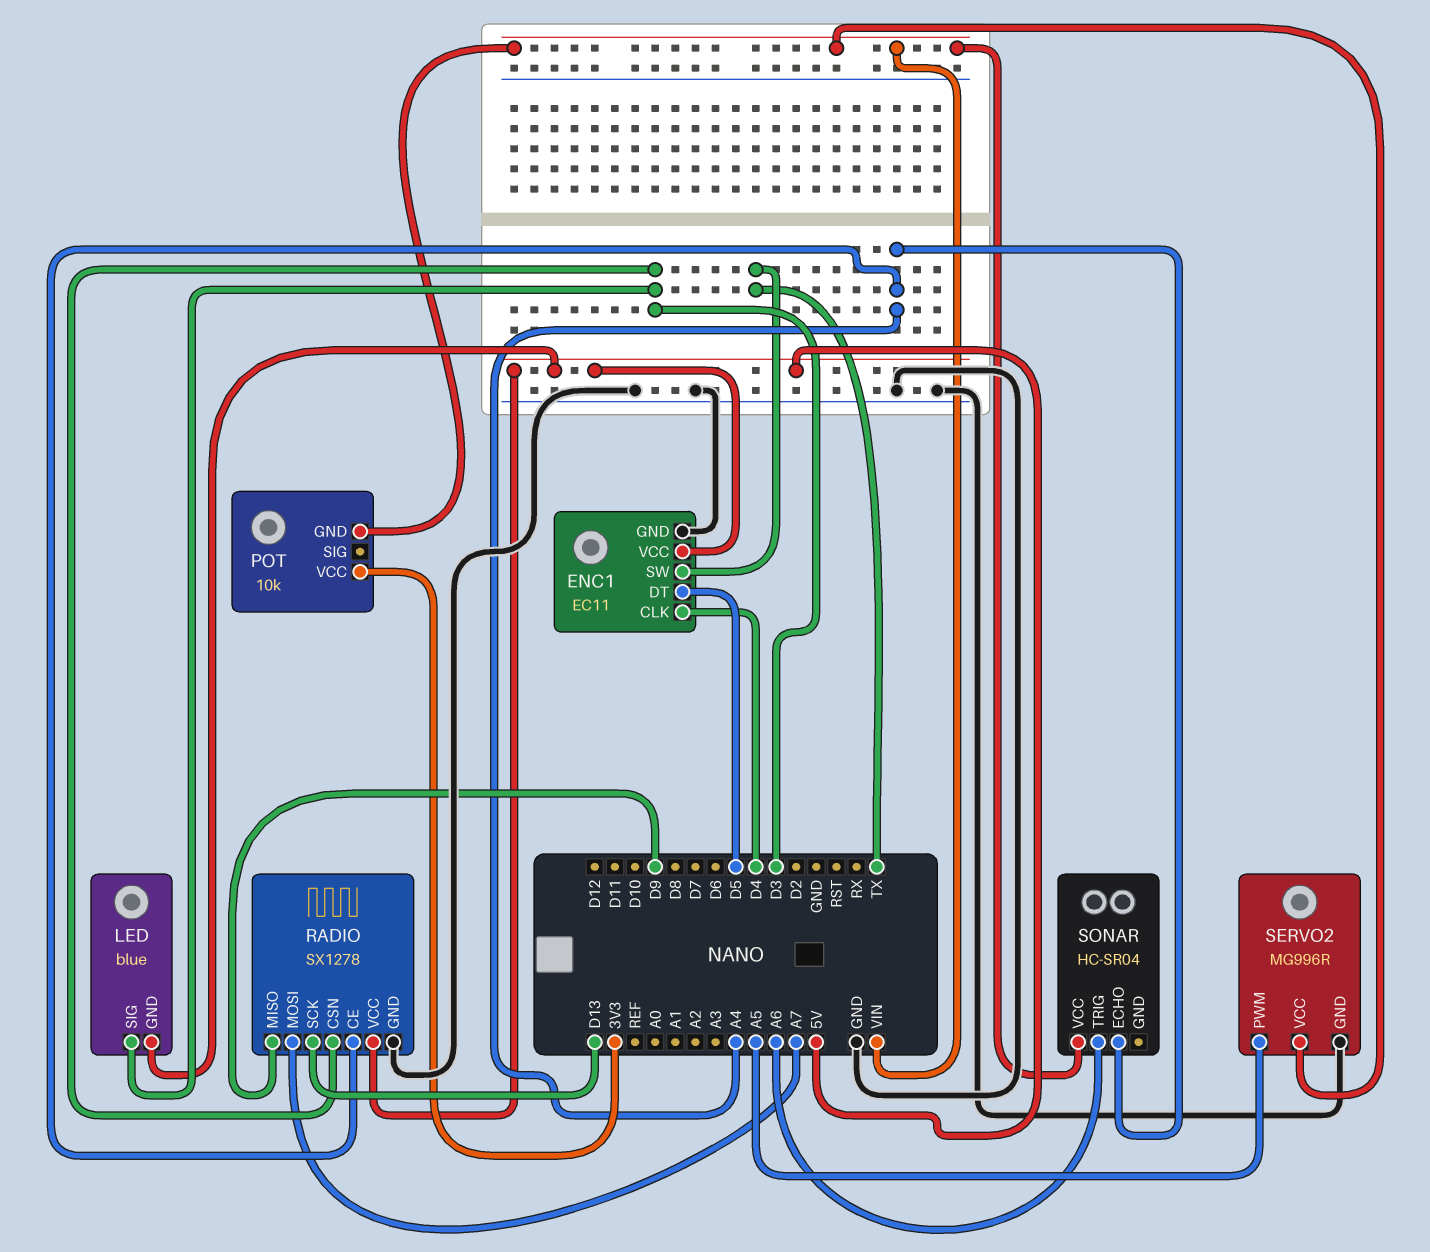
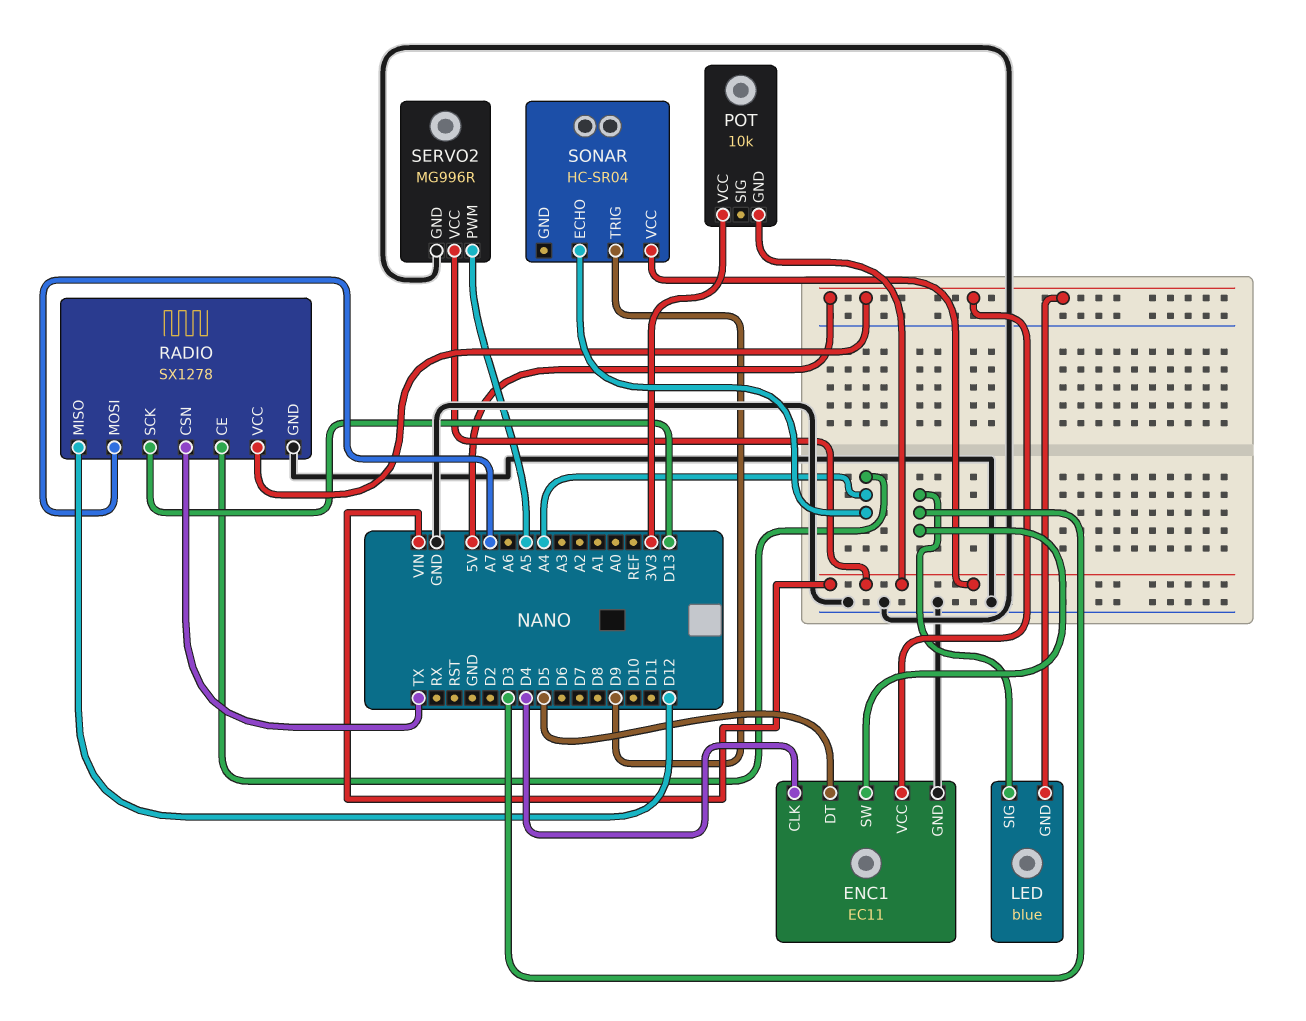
ENC1 pin SW: TX -> D3
RADIO pin CSN: D3 -> TX
RADIO pin MISO: D9 -> D12
SONAR pin TRIG: A6 -> D9

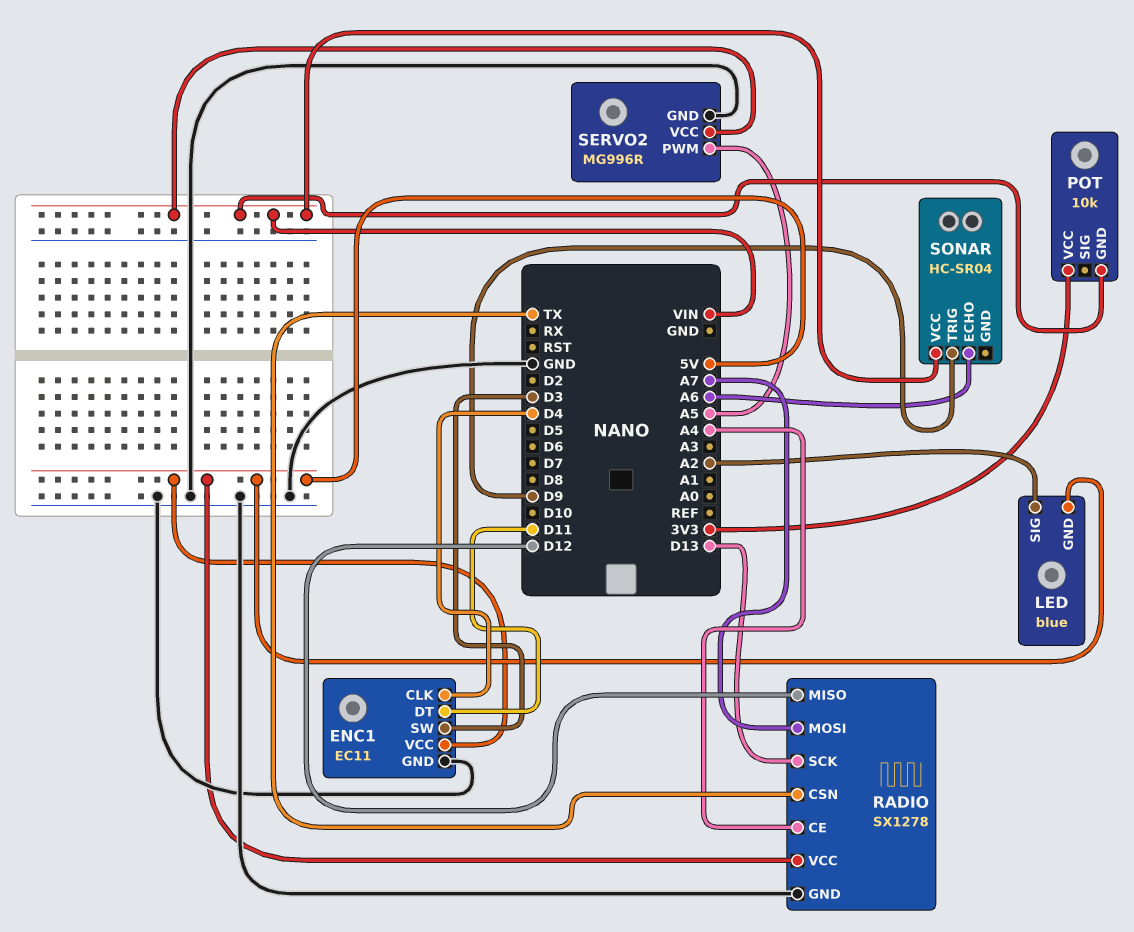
ENC1 pin DT: D5 -> D11
LED pin SIG: D3 -> A2
SONAR pin ECHO: A4 -> A6

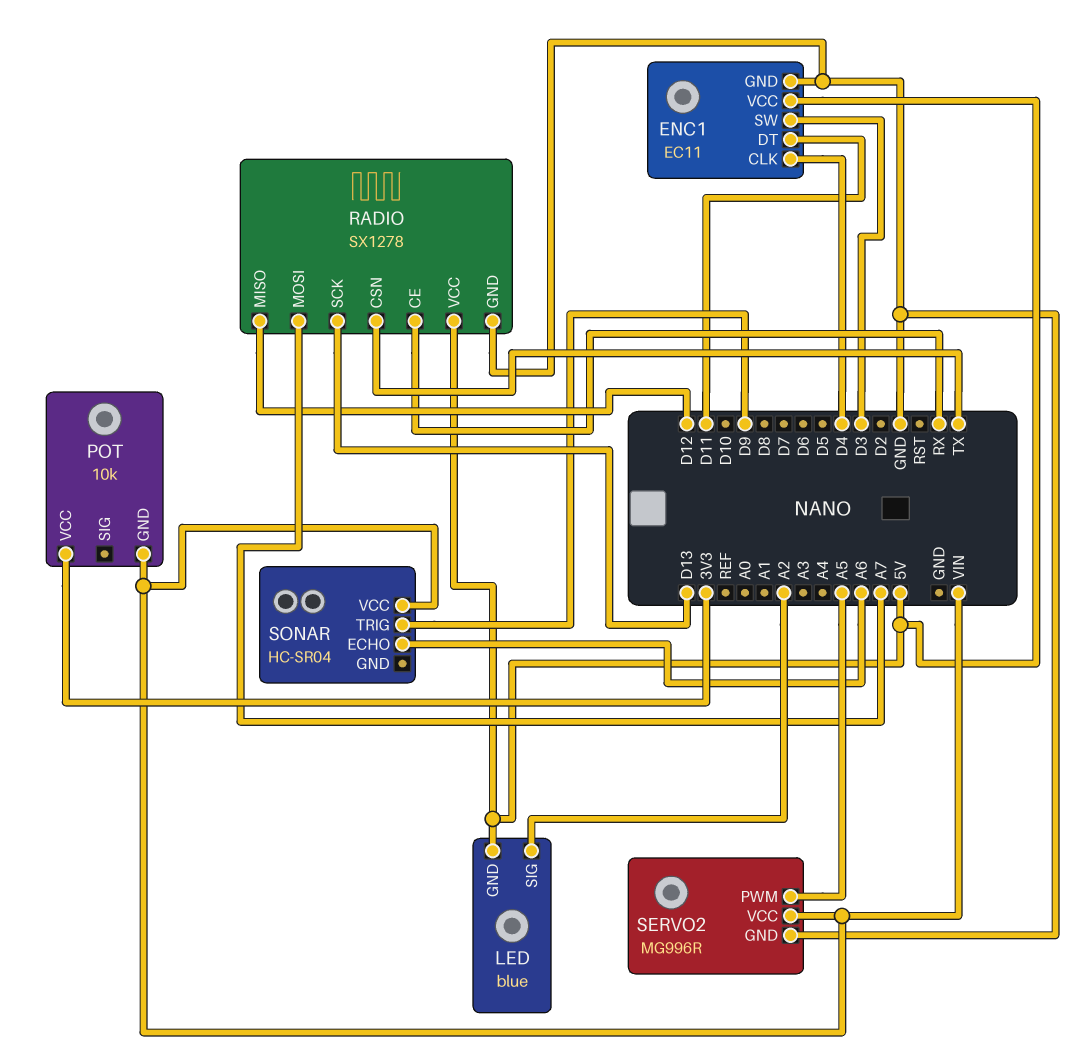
RADIO pin CE: A4 -> RX

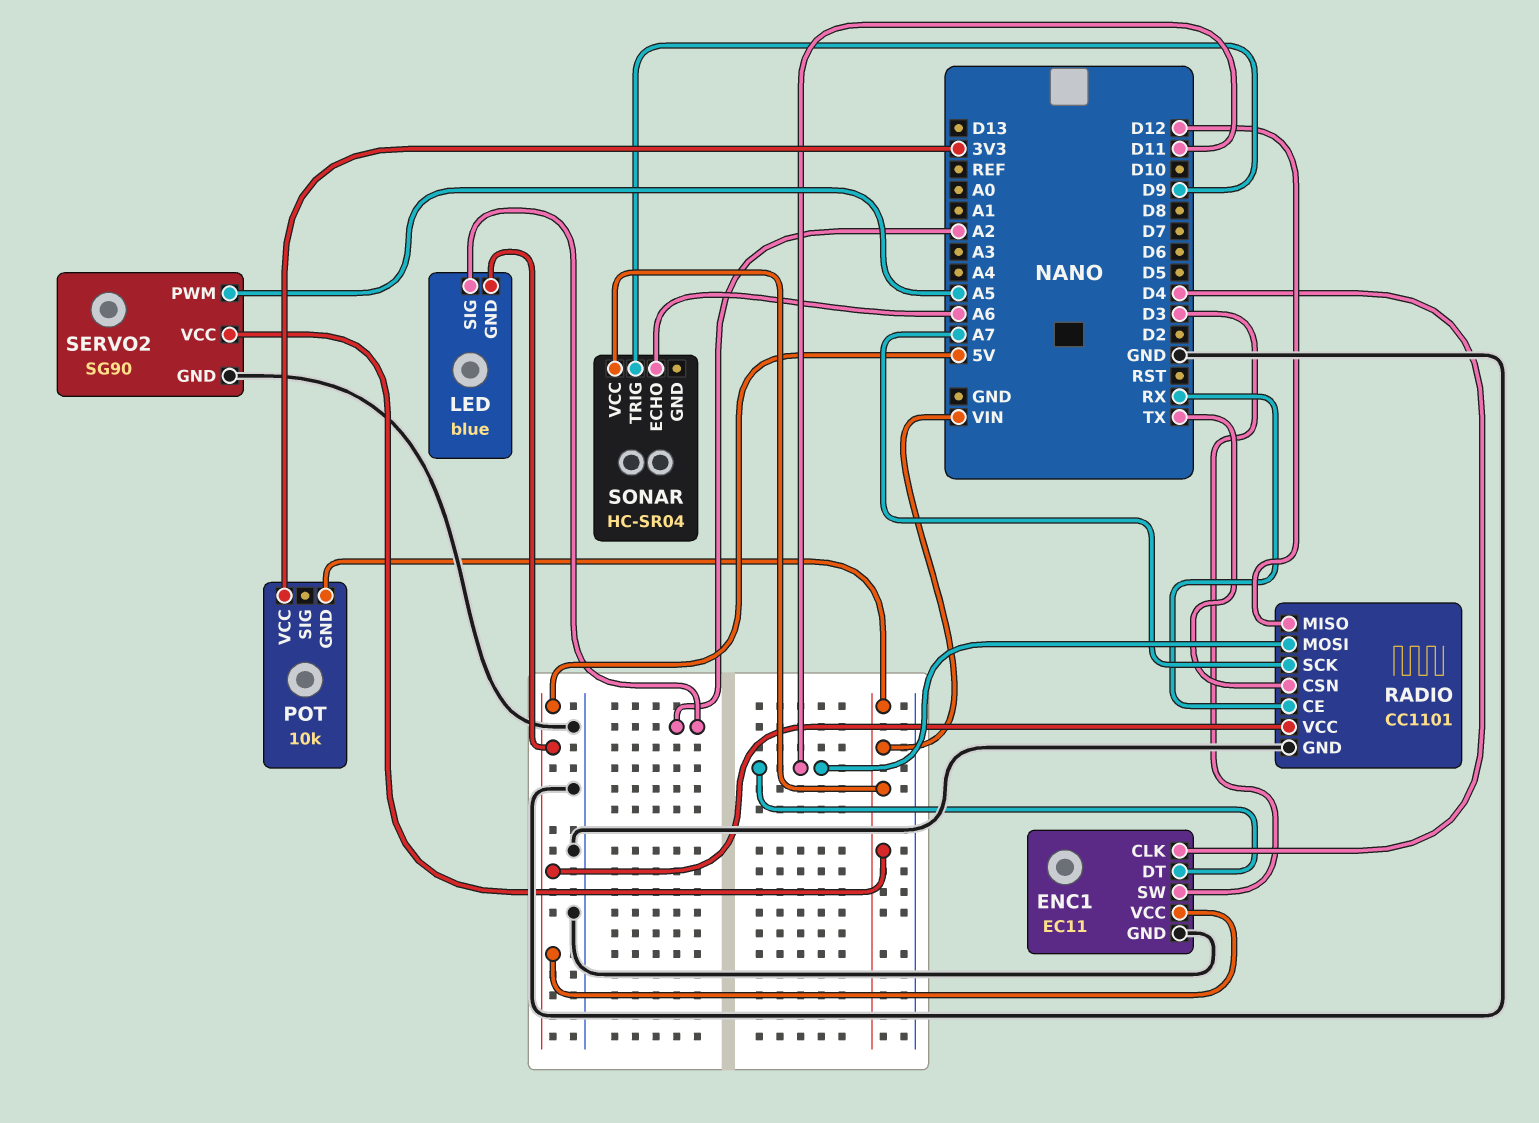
RADIO: SX1278 -> CC1101
RADIO pin MOSI: A7 -> D11
RADIO pin SCK: D13 -> A7
SERVO2: MG996R -> SG90

